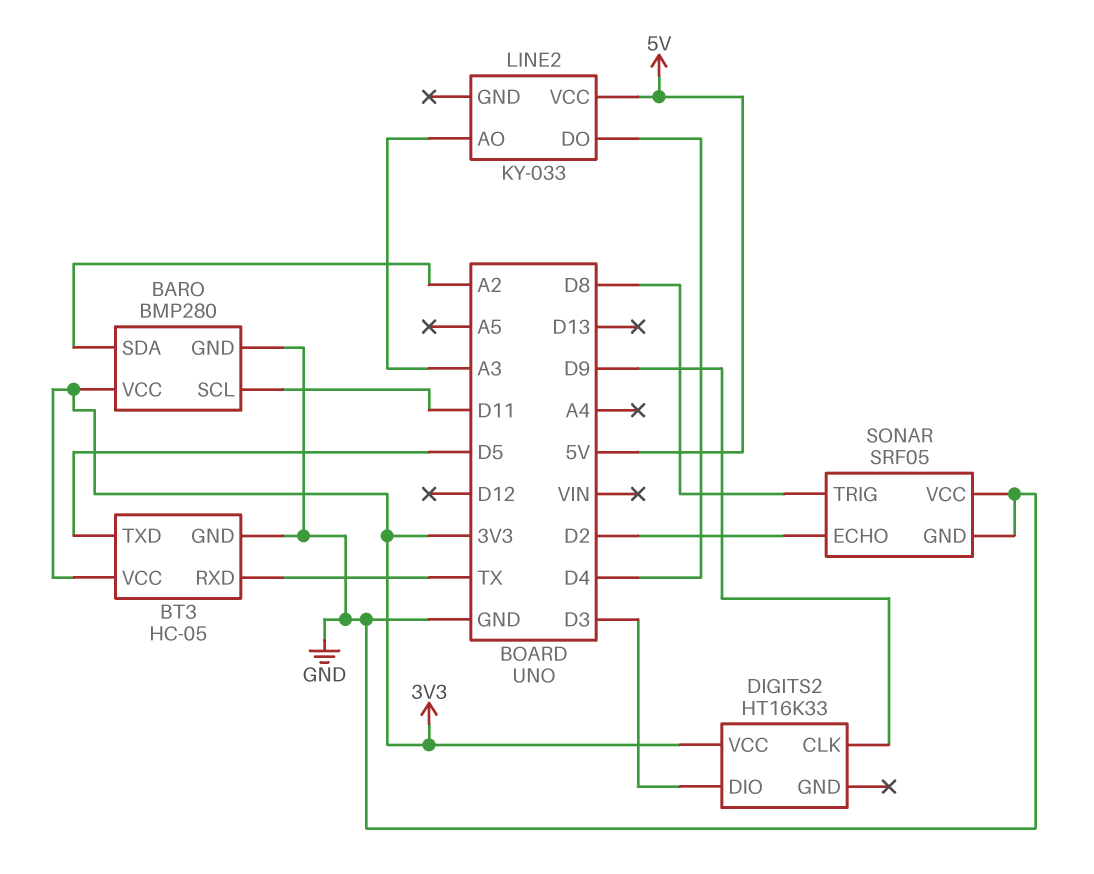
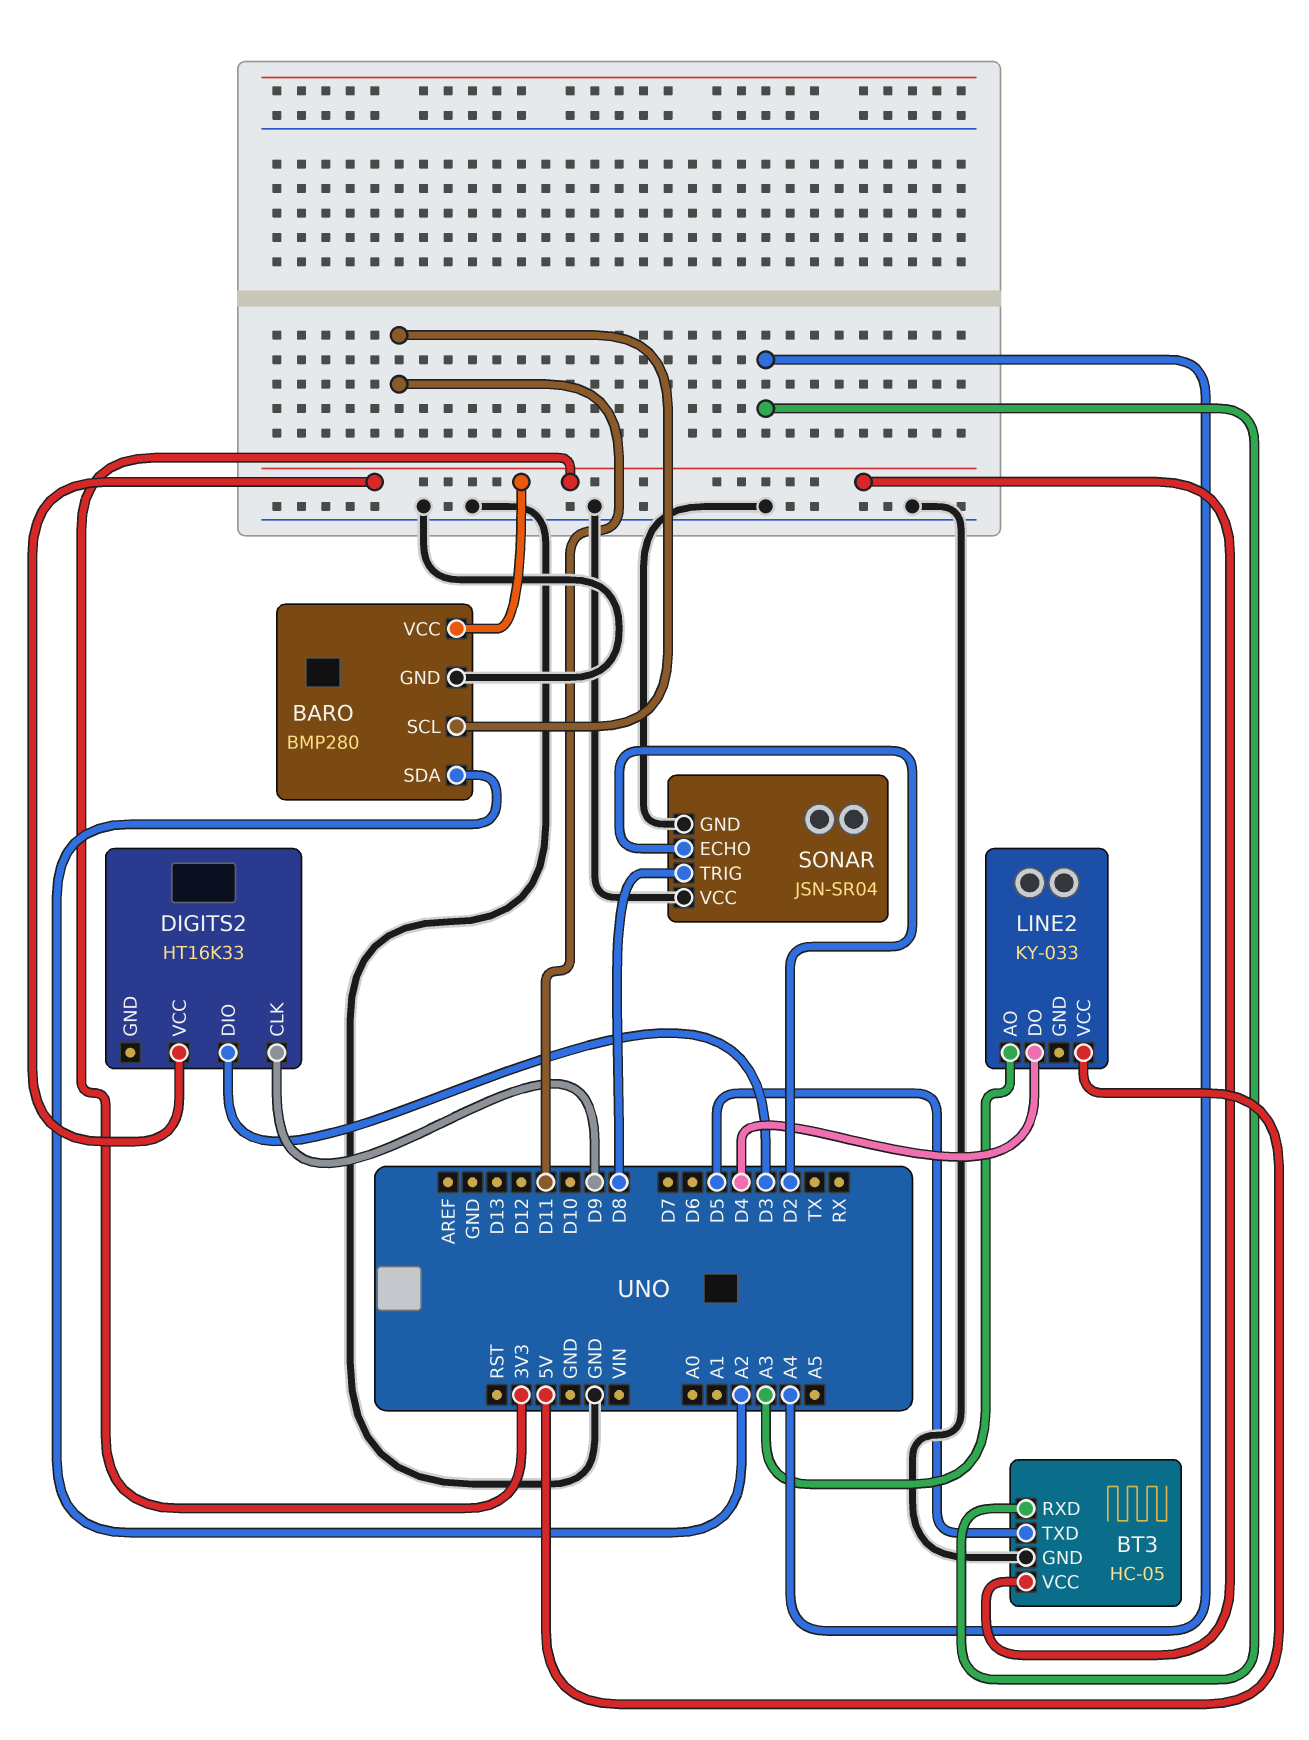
BT3 pin RXD: TX -> A4
SONAR: SRF05 -> JSN-SR04

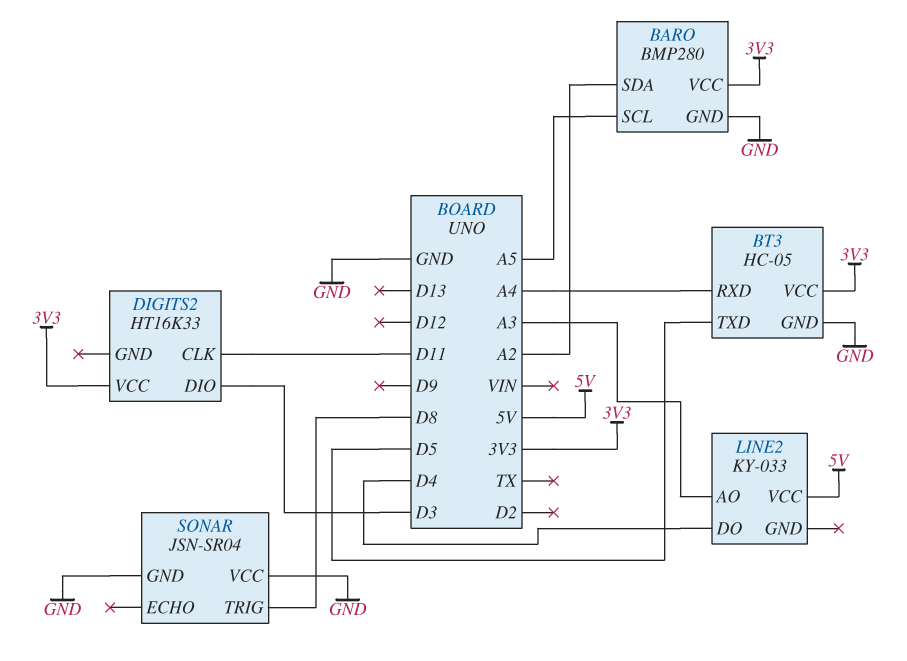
BARO pin SCL: D11 -> A5
DIGITS2 pin CLK: D9 -> D11
SONAR pin ECHO: D2 -> none

